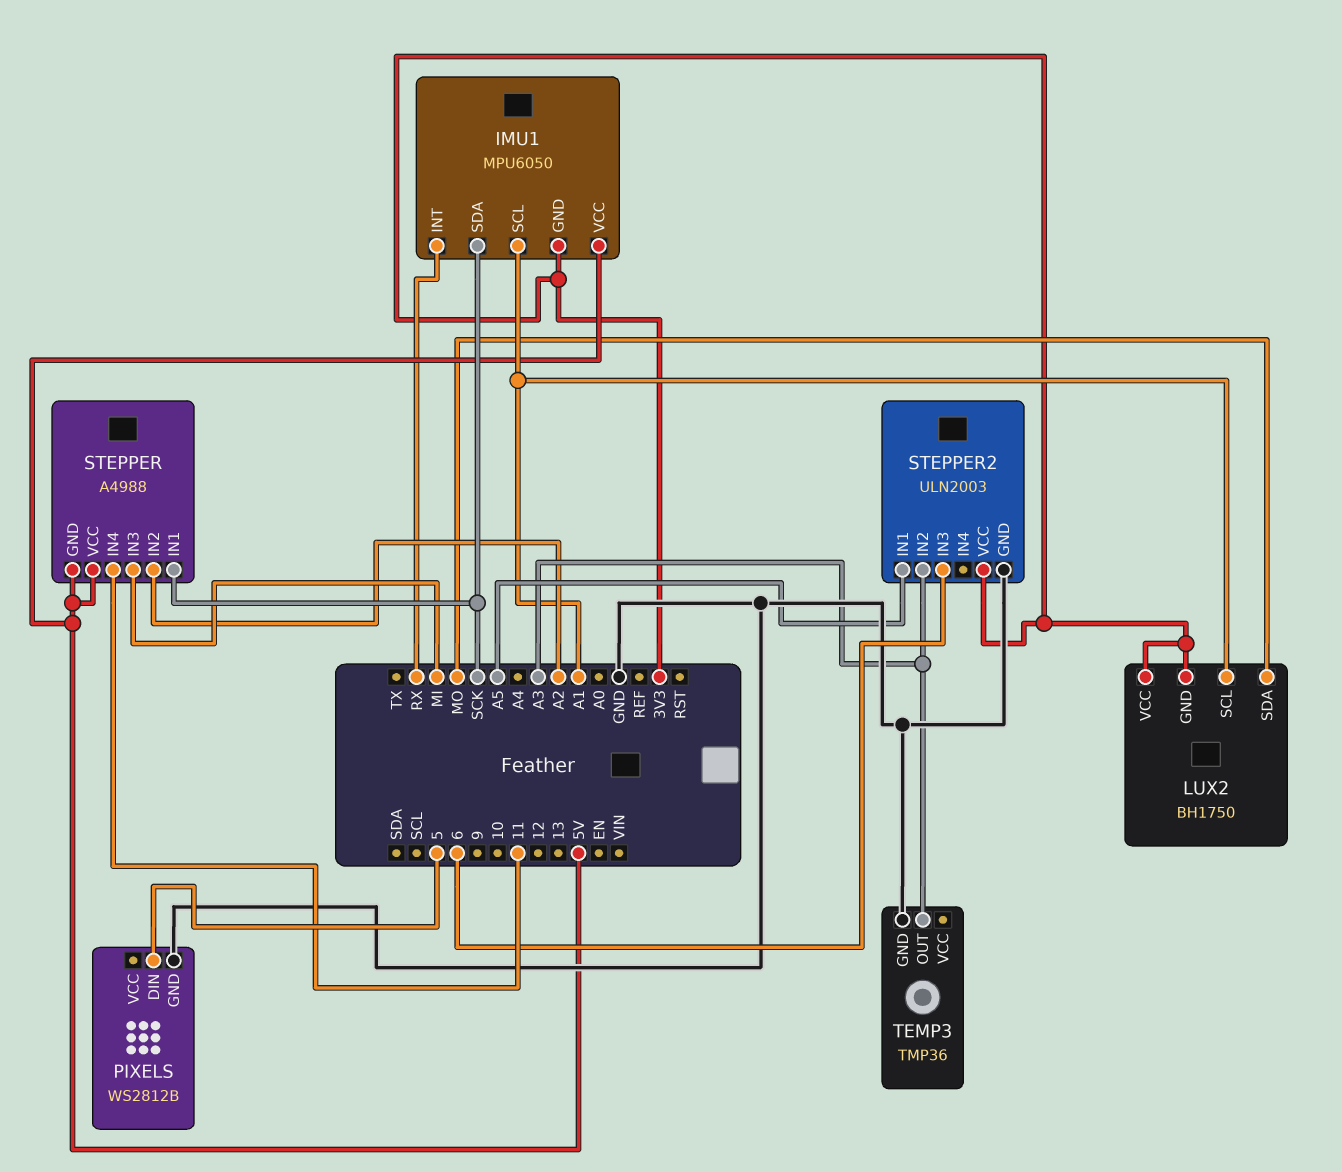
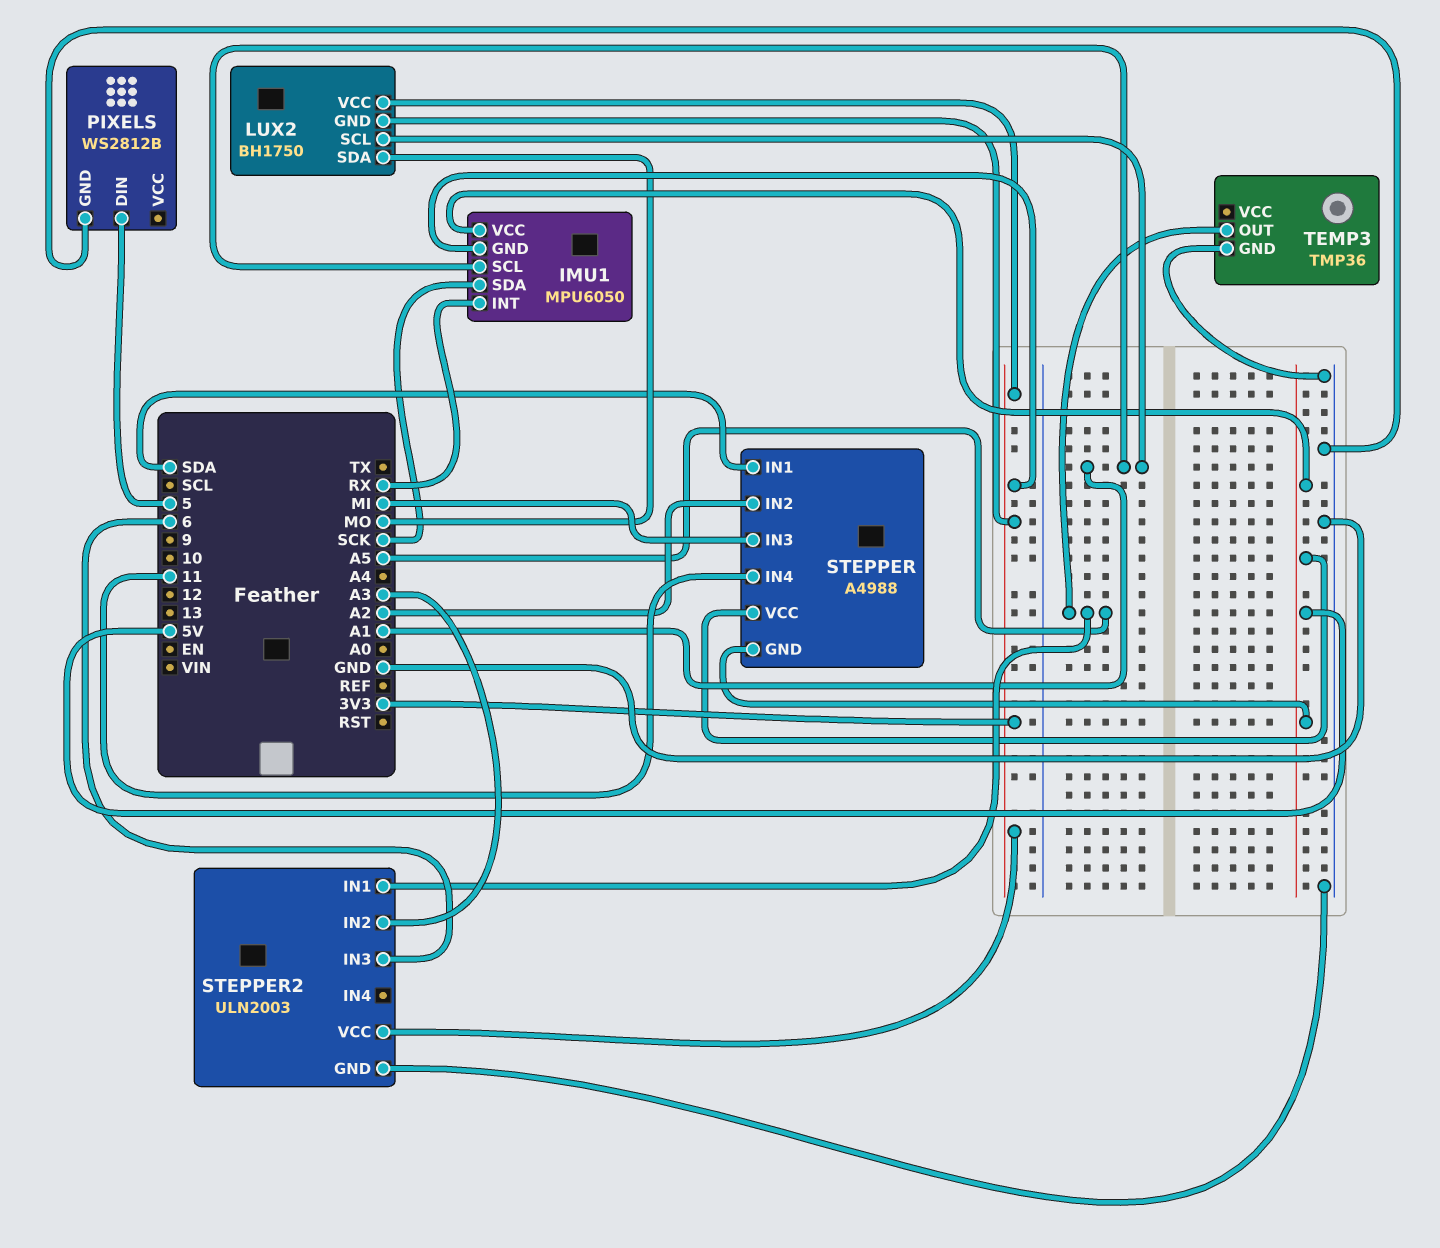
STEPPER pin IN1: SCK -> SDA
TEMP3 pin OUT: A3 -> A5

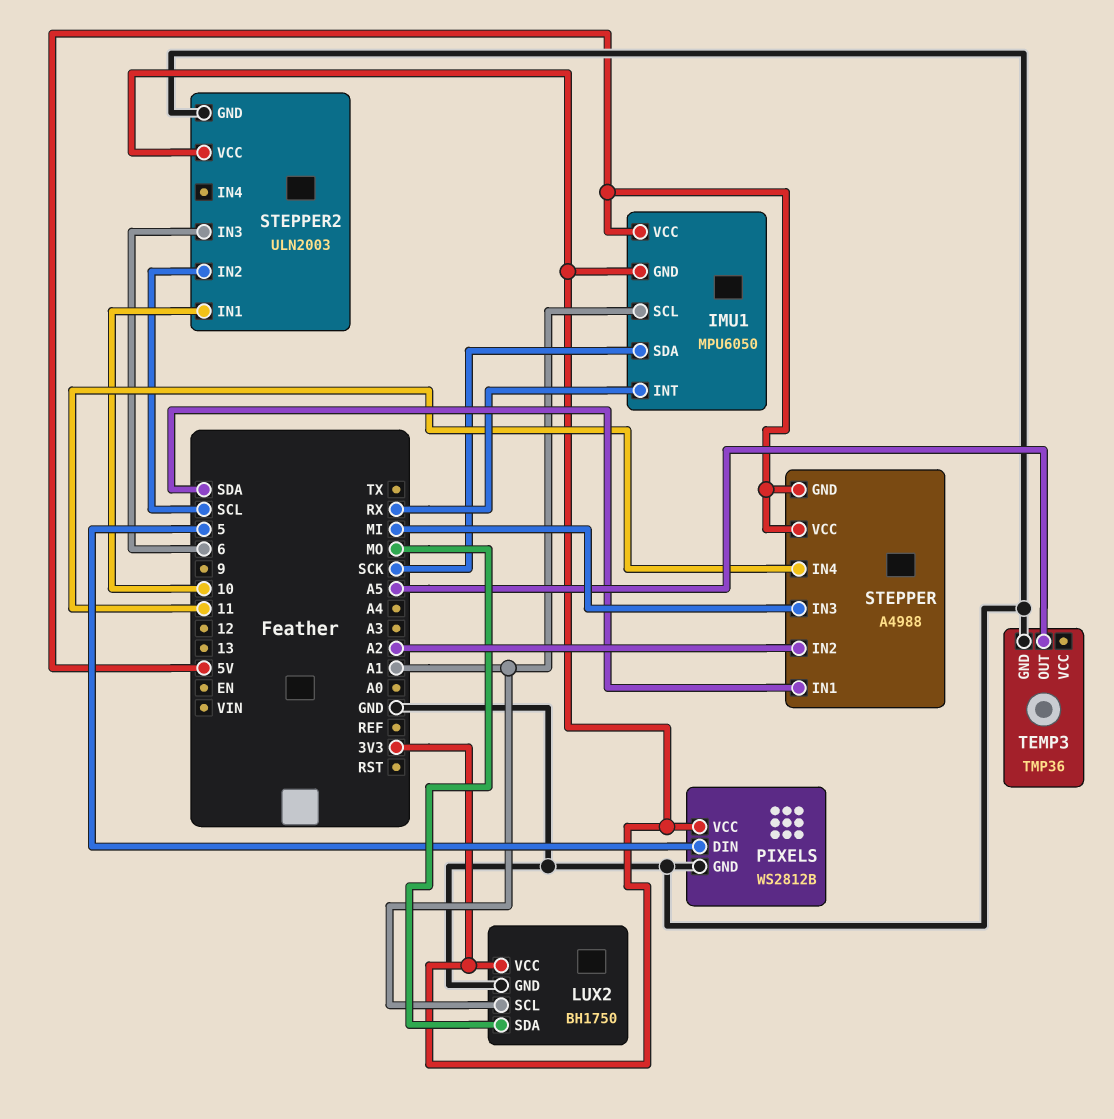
LUX2 pin GND: 3V3 -> GND
PIXELS pin VCC: none -> 3V3
STEPPER2 pin IN1: A5 -> 10
STEPPER2 pin IN2: A3 -> SCL

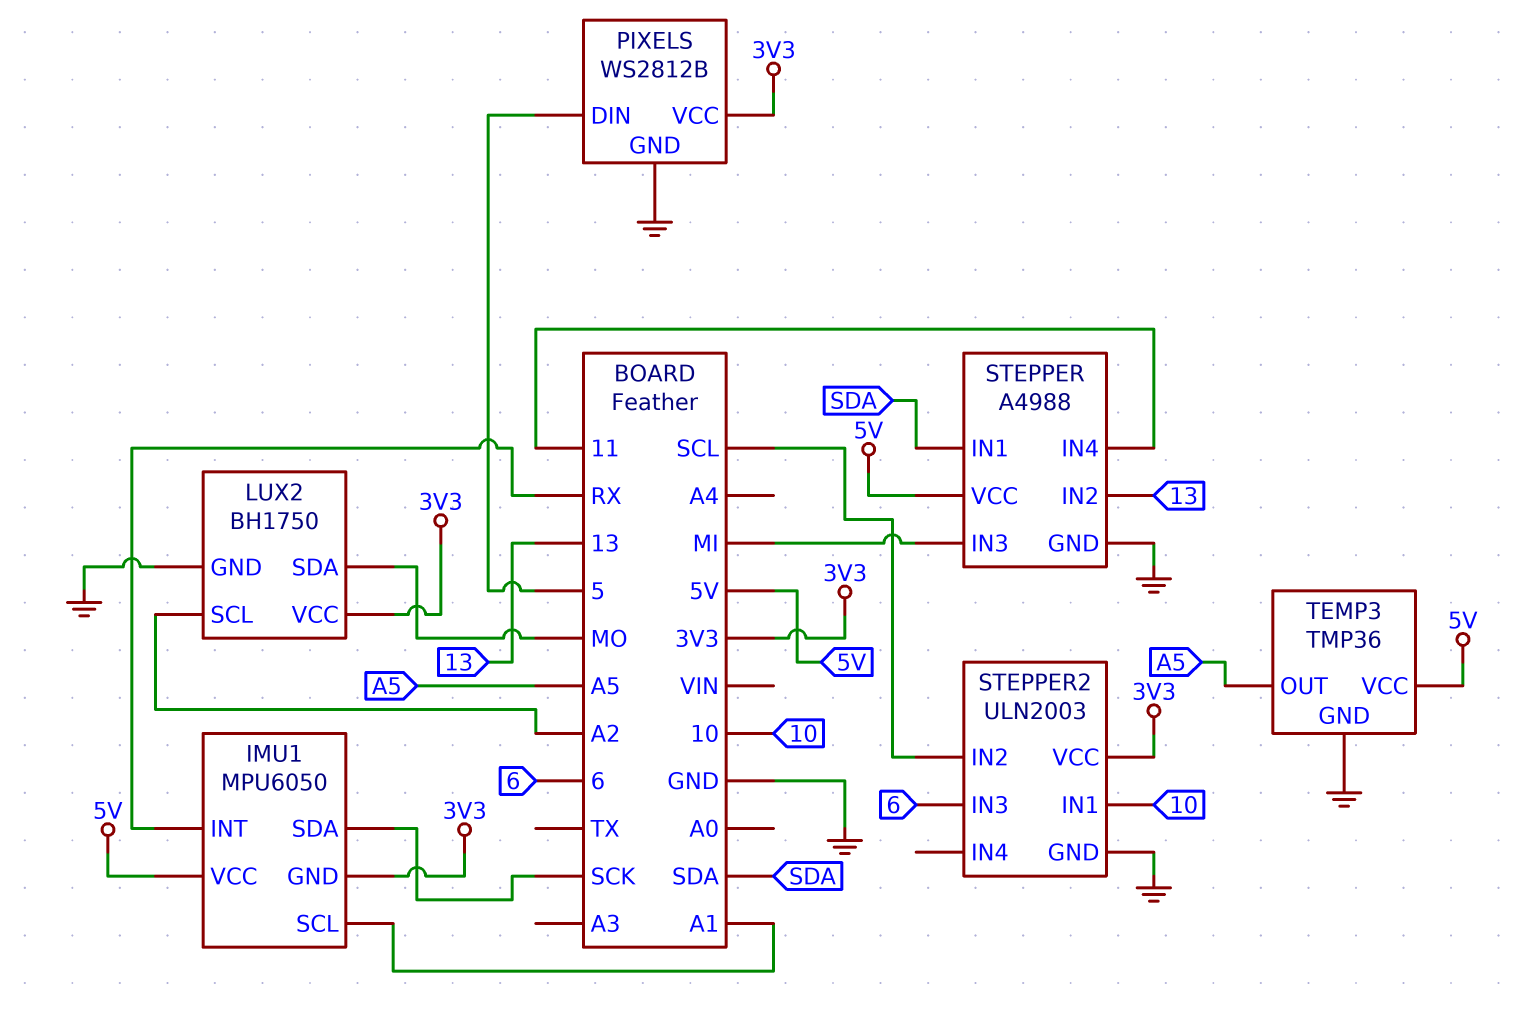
LUX2 pin SCL: A1 -> A2
STEPPER pin GND: 5V -> GND
STEPPER pin IN2: A2 -> 13
TEMP3 pin VCC: none -> 5V

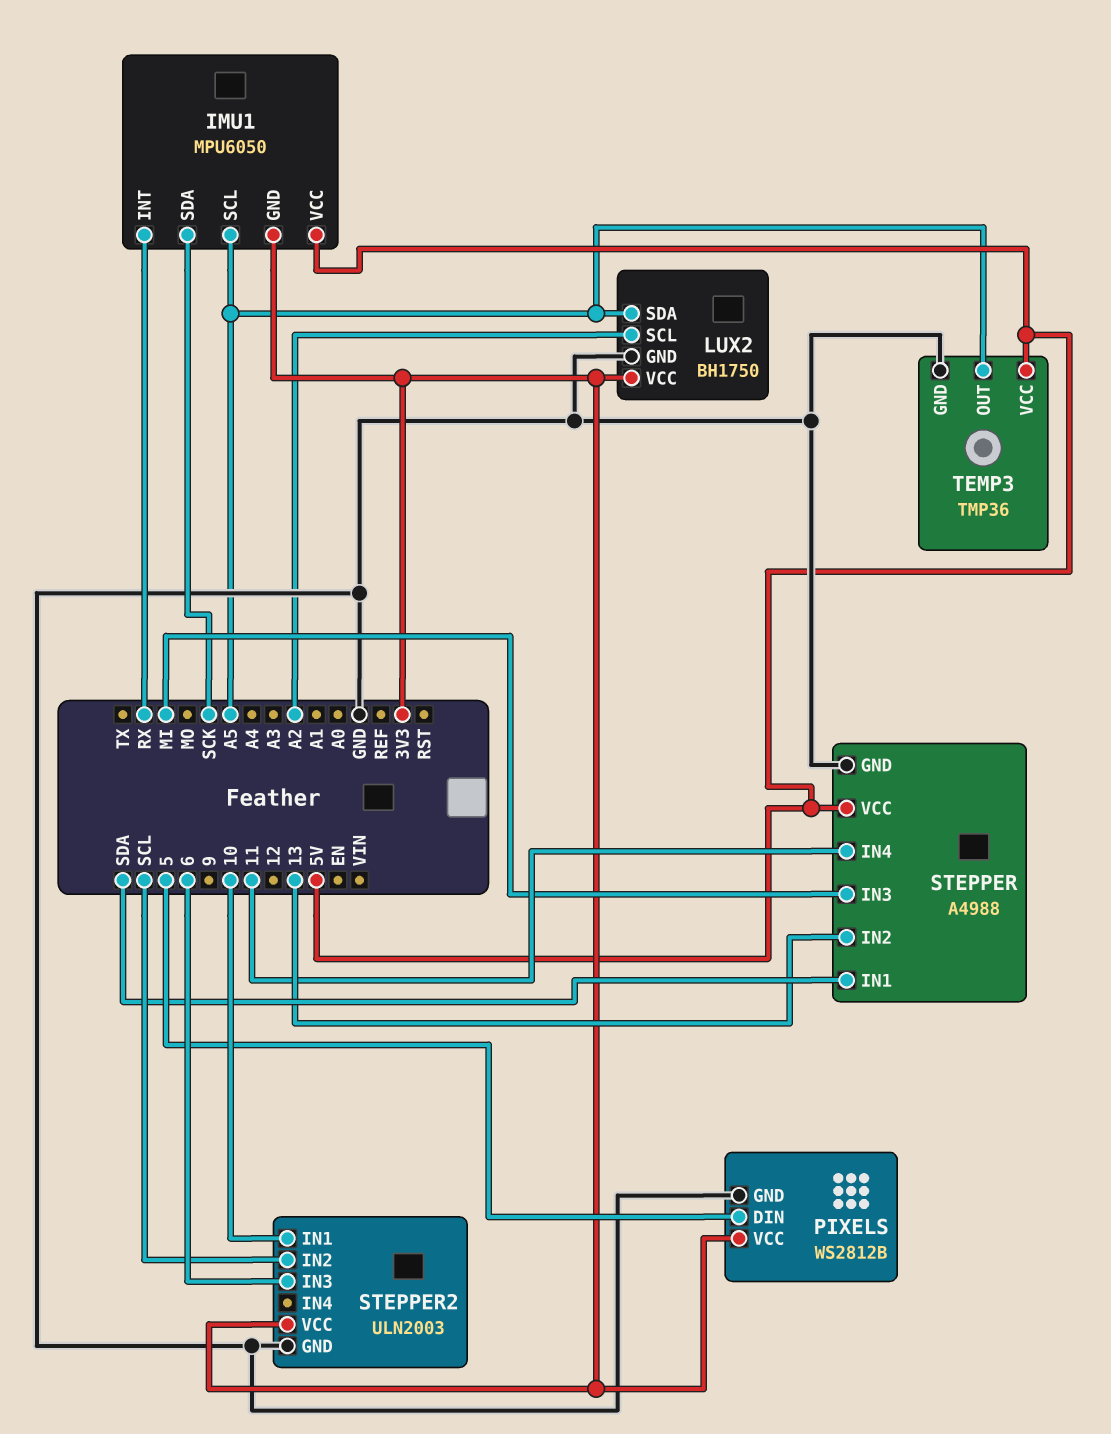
IMU1 pin SCL: A1 -> A5
LUX2 pin SDA: MO -> A5

